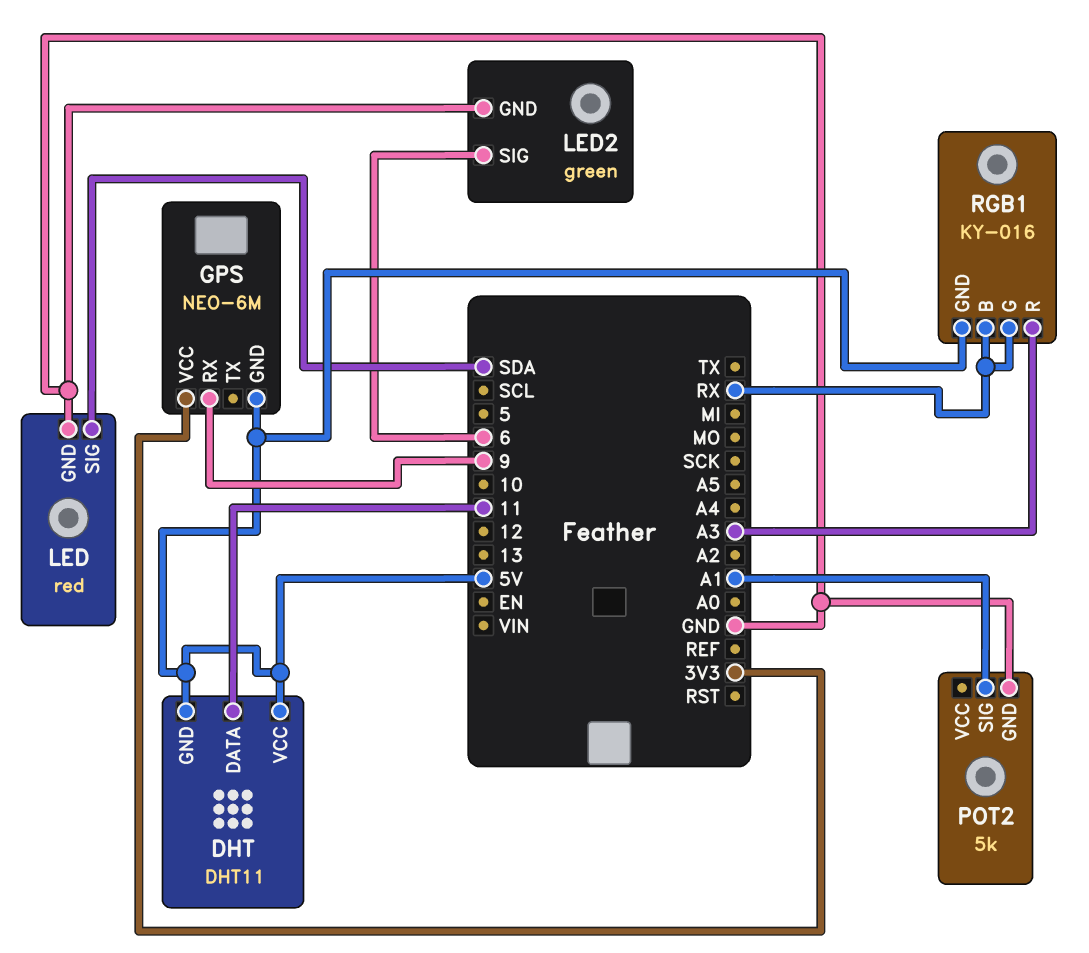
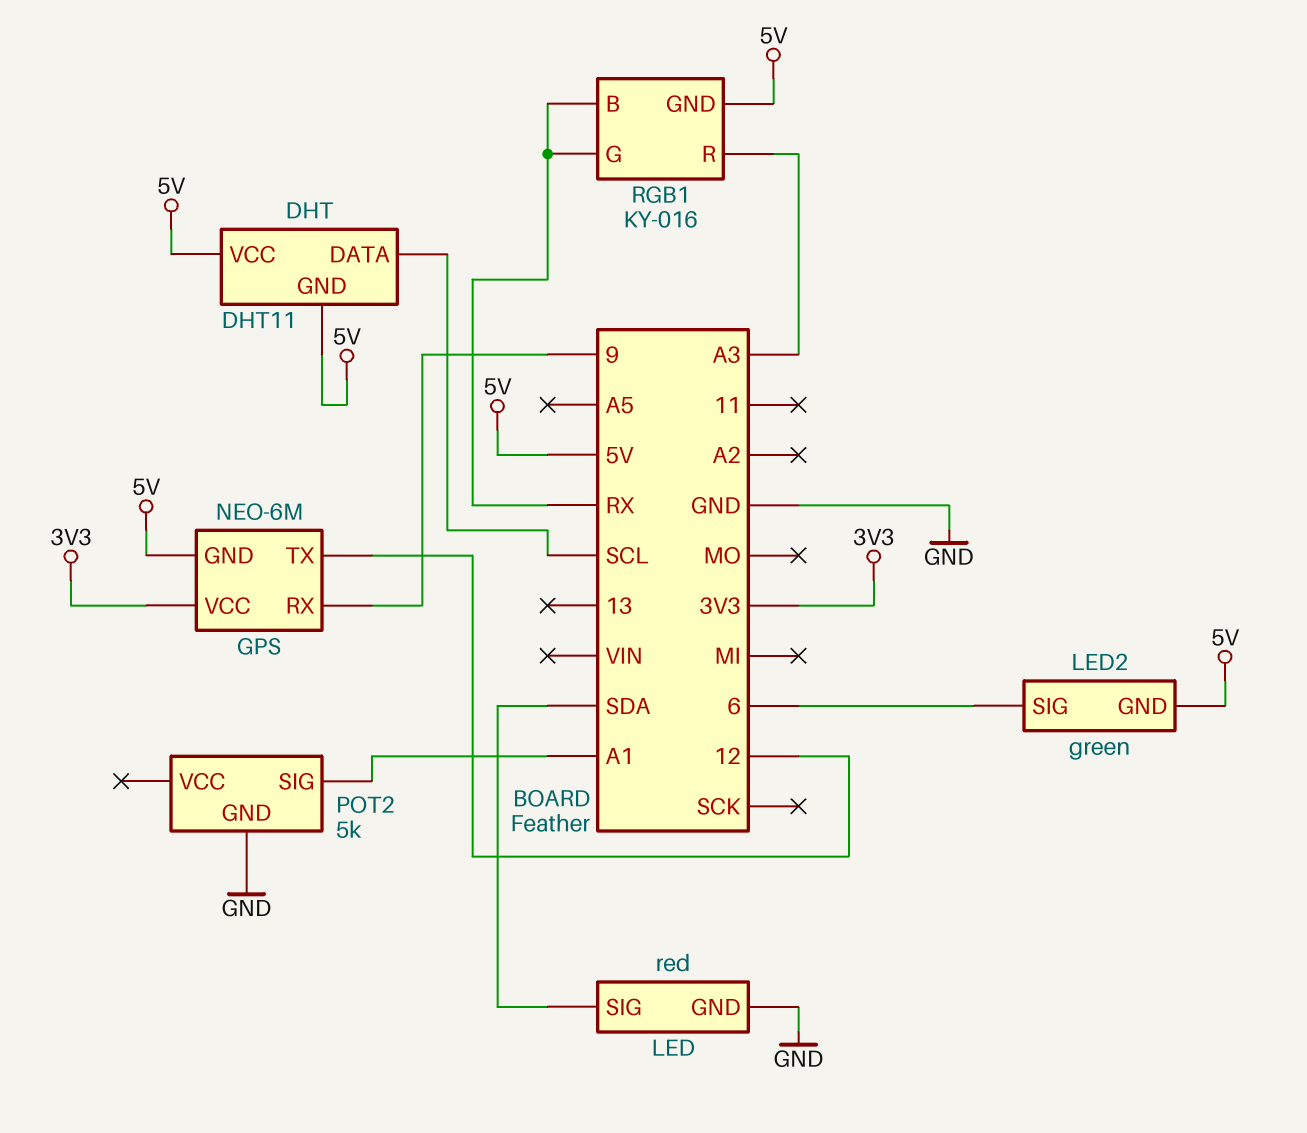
DHT pin DATA: 11 -> SCL
GPS pin TX: none -> 12
LED2 pin GND: GND -> 5V

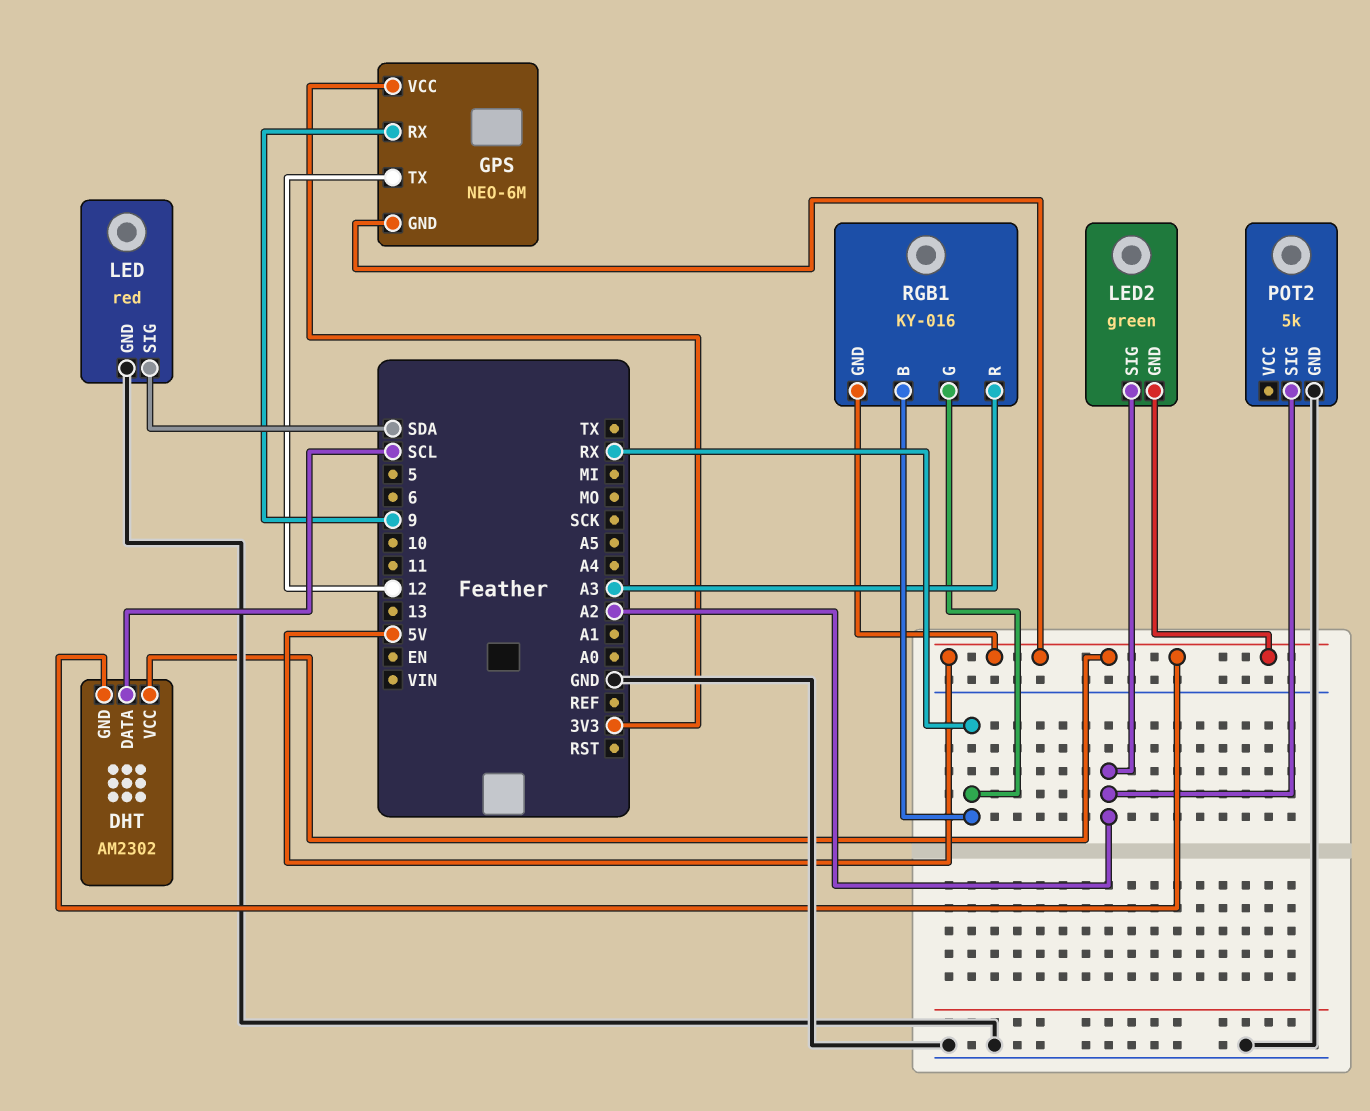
DHT: DHT11 -> AM2302
LED2 pin SIG: 6 -> A2
POT2 pin SIG: A1 -> A2

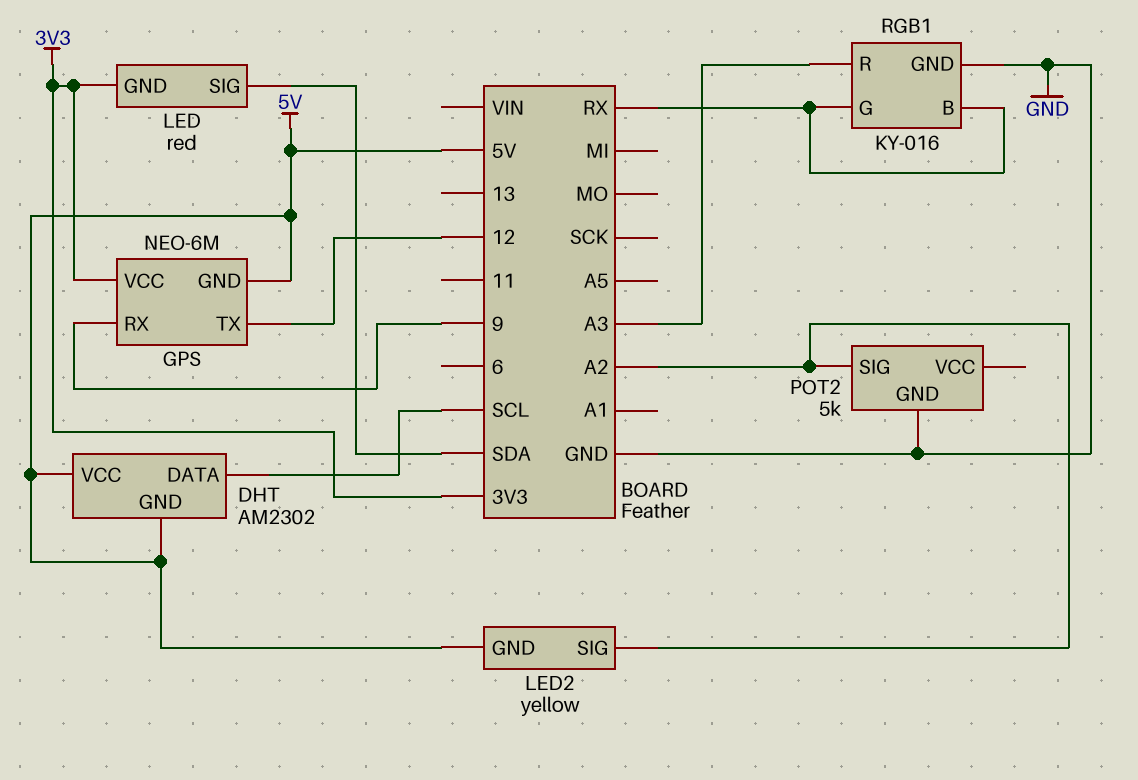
LED pin GND: GND -> 3V3
LED2: green -> yellow
RGB1 pin GND: 5V -> GND

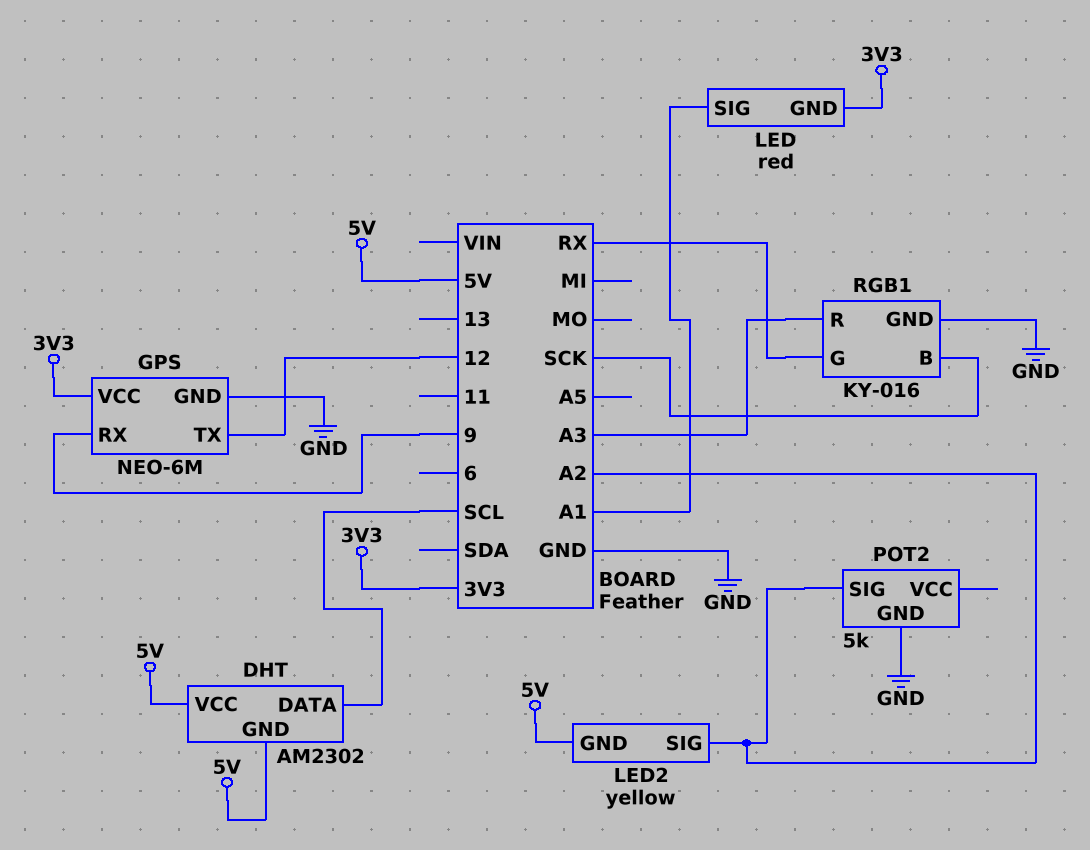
GPS pin GND: 5V -> GND
LED pin SIG: SDA -> A1
RGB1 pin B: RX -> SCK

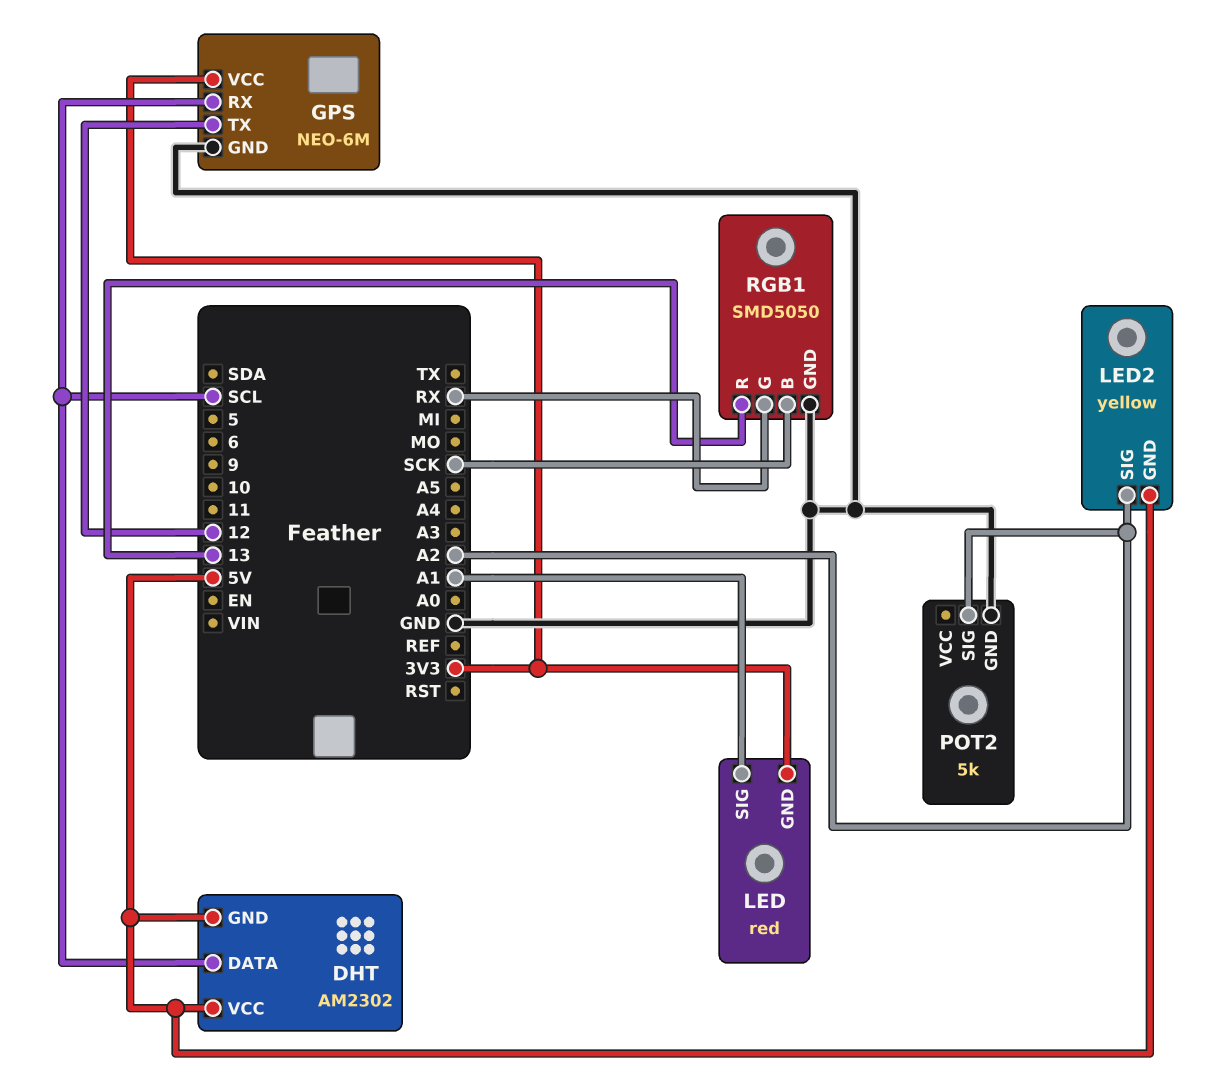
GPS pin RX: 9 -> SCL
RGB1: KY-016 -> SMD5050
RGB1 pin R: A3 -> 13

